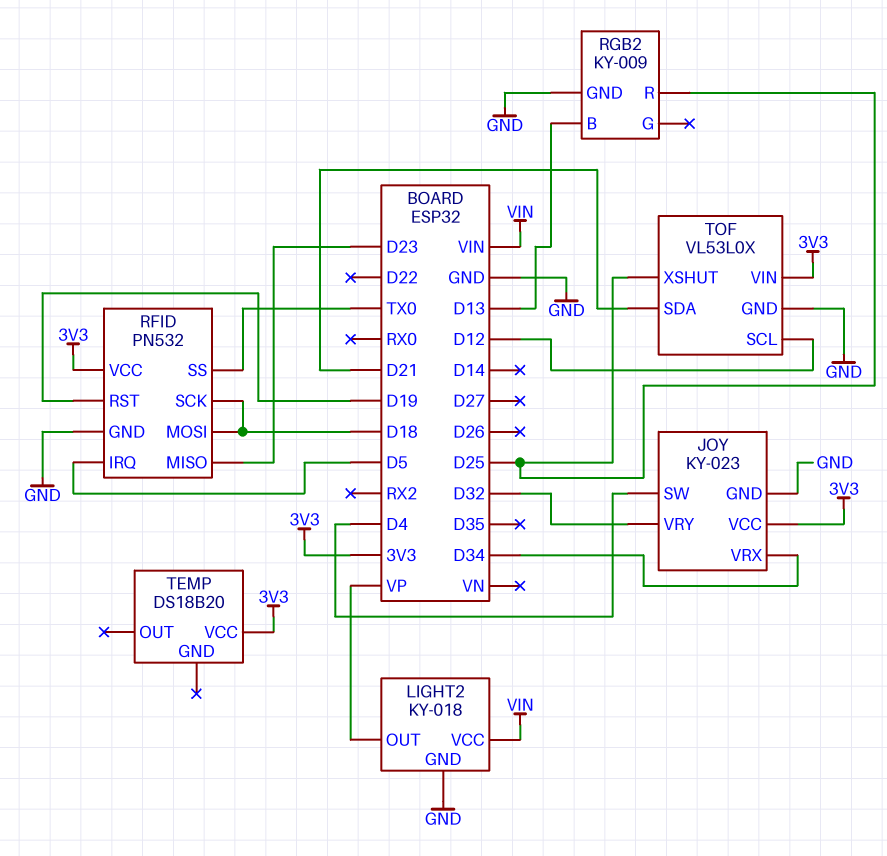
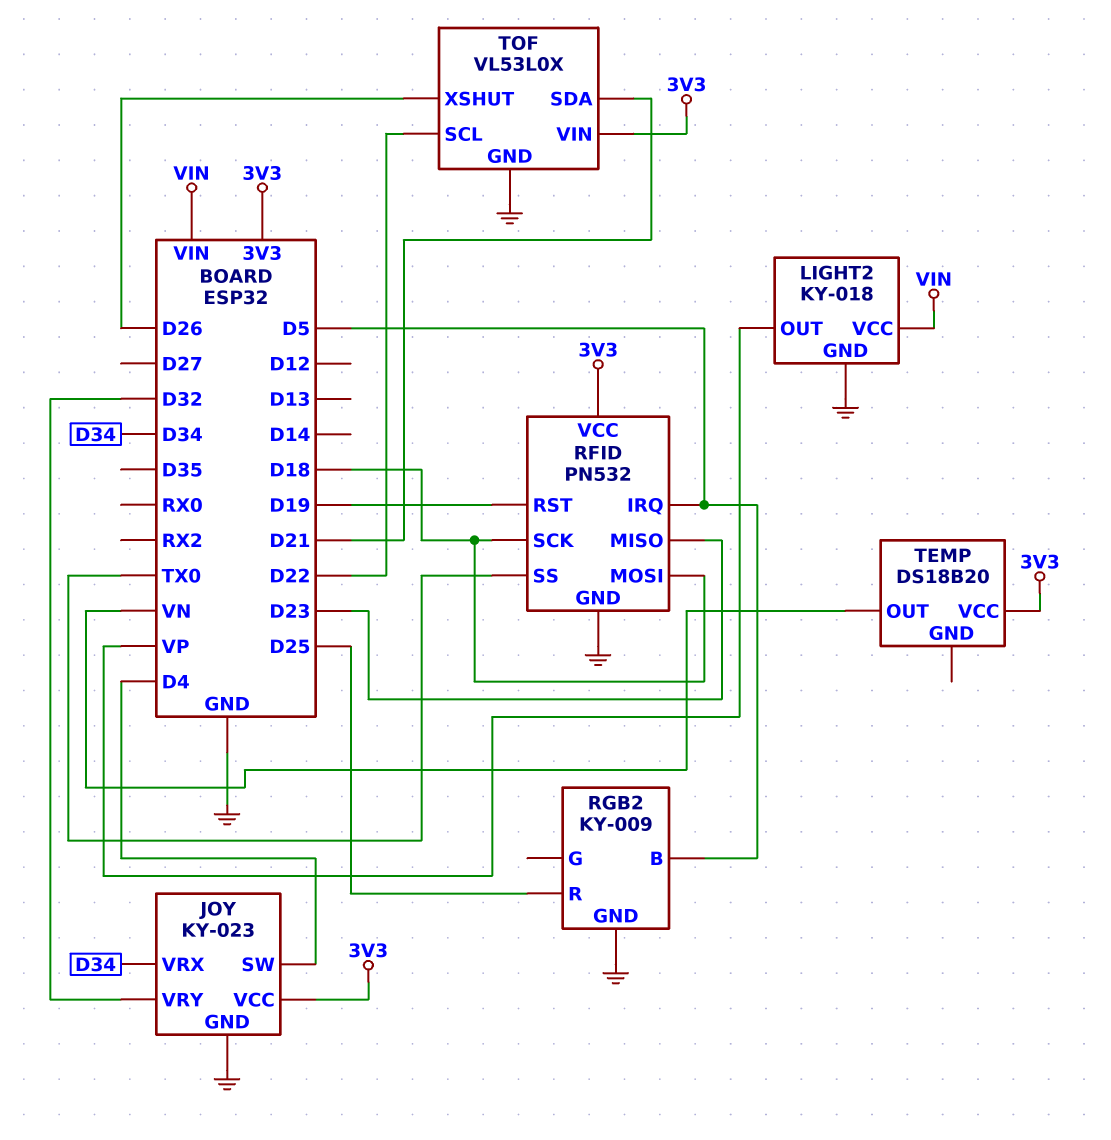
RGB2 pin B: D13 -> D5
TEMP pin OUT: none -> VN
TOF pin SCL: D12 -> D22
TOF pin XSHUT: D25 -> D26

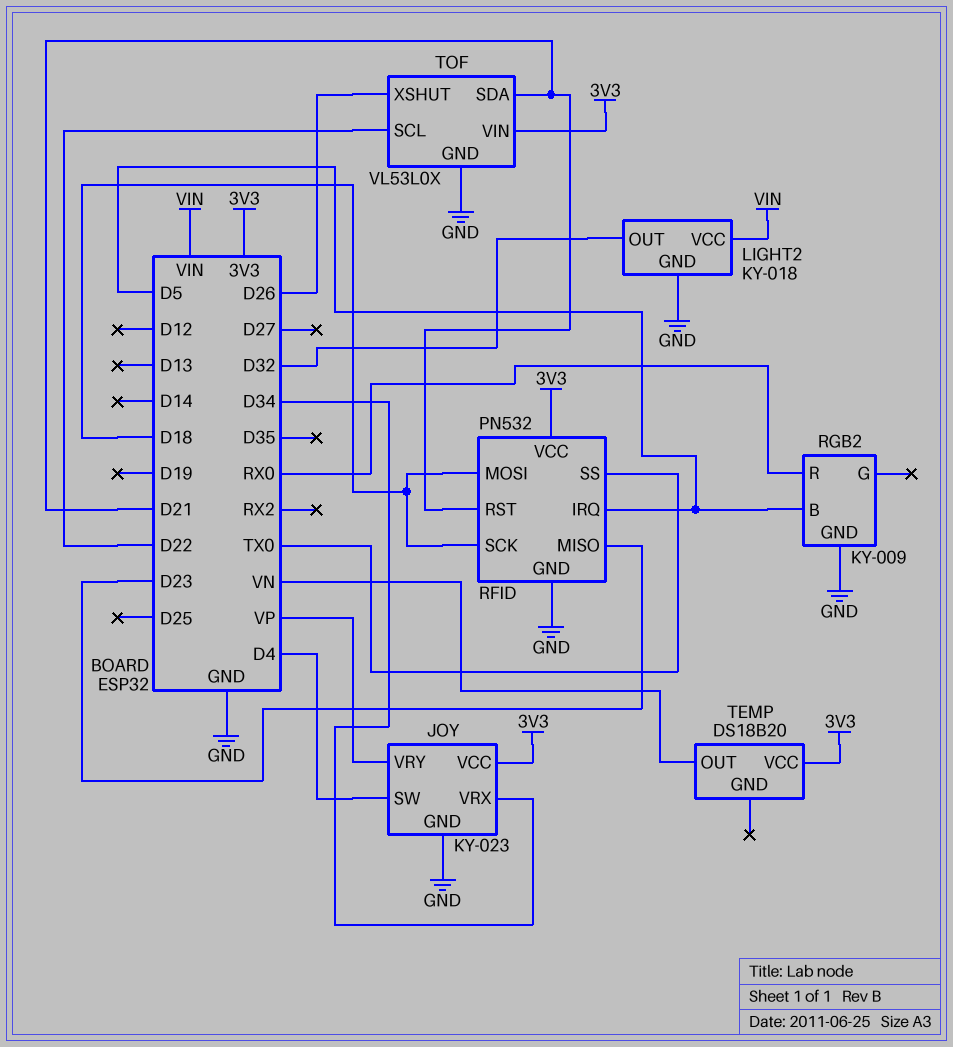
JOY pin VRY: D32 -> VP
LIGHT2 pin OUT: VP -> D32
RFID pin RST: D19 -> D21
RGB2 pin R: D25 -> RX0

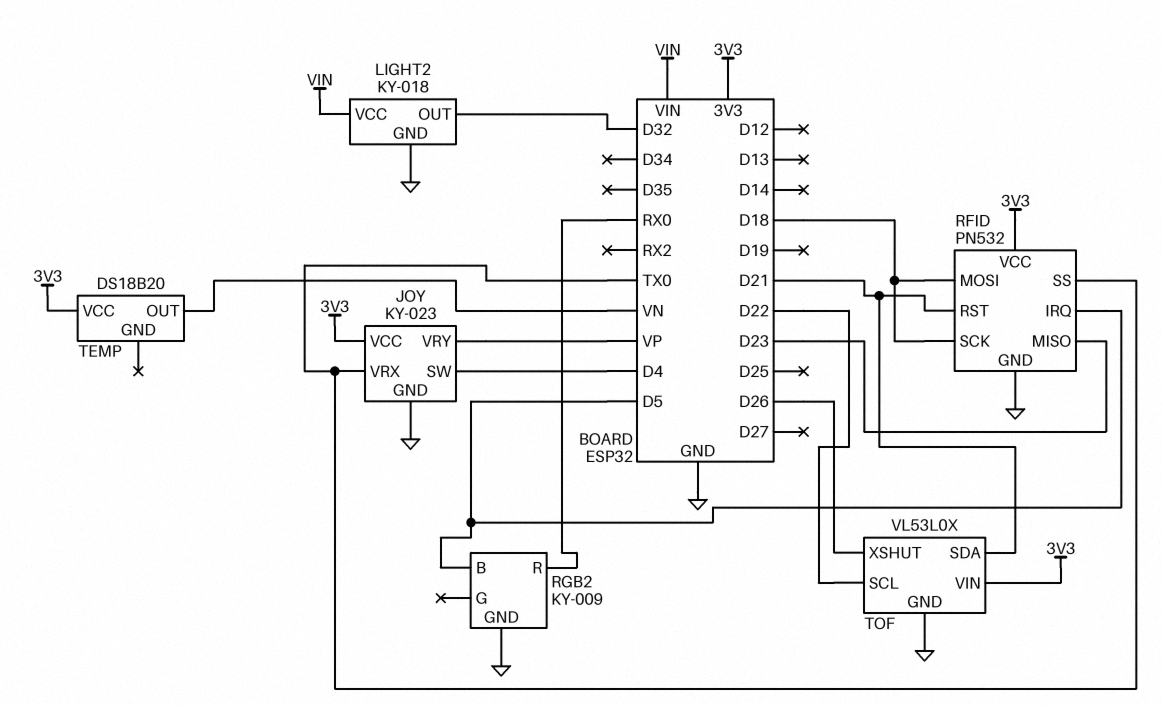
JOY pin VRX: D34 -> TX0

